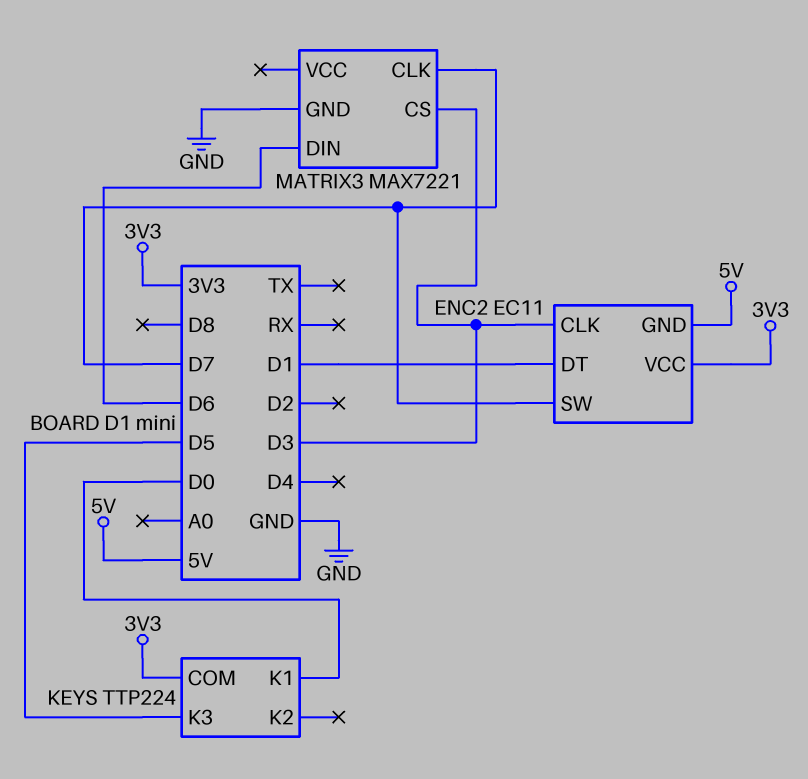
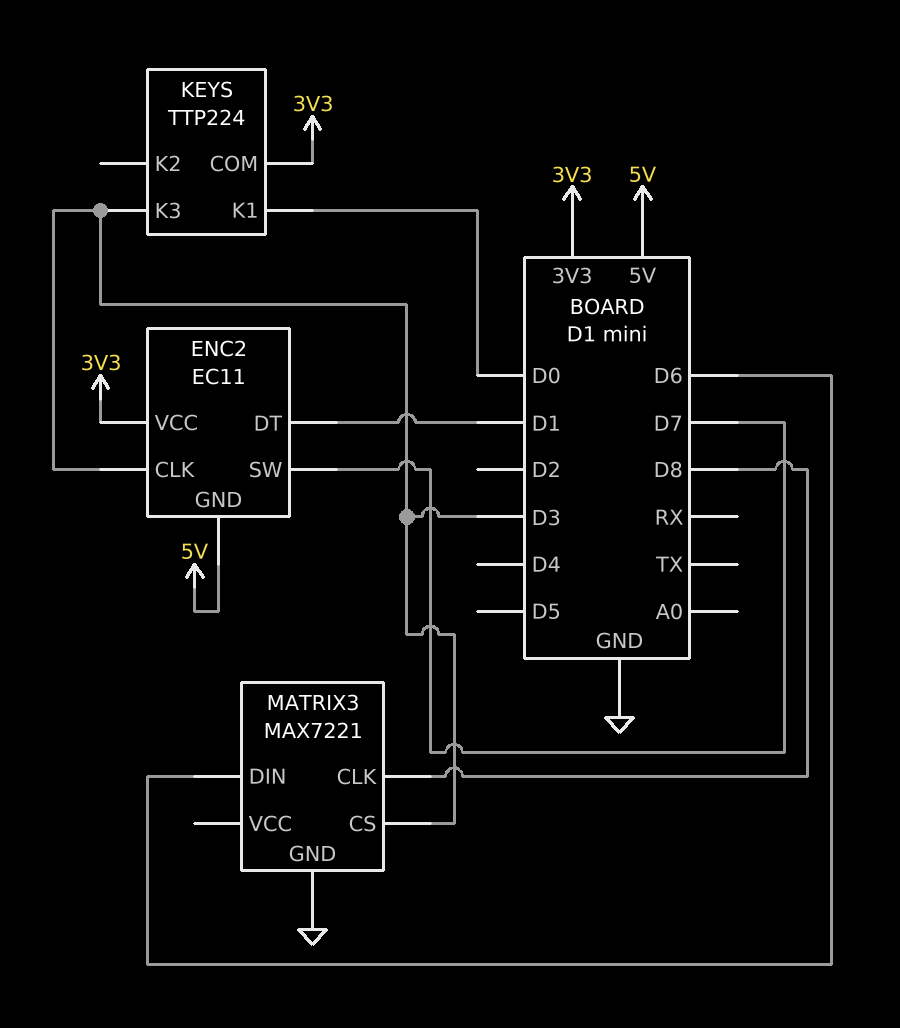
KEYS pin K3: D5 -> D3
MATRIX3 pin CLK: D7 -> D8

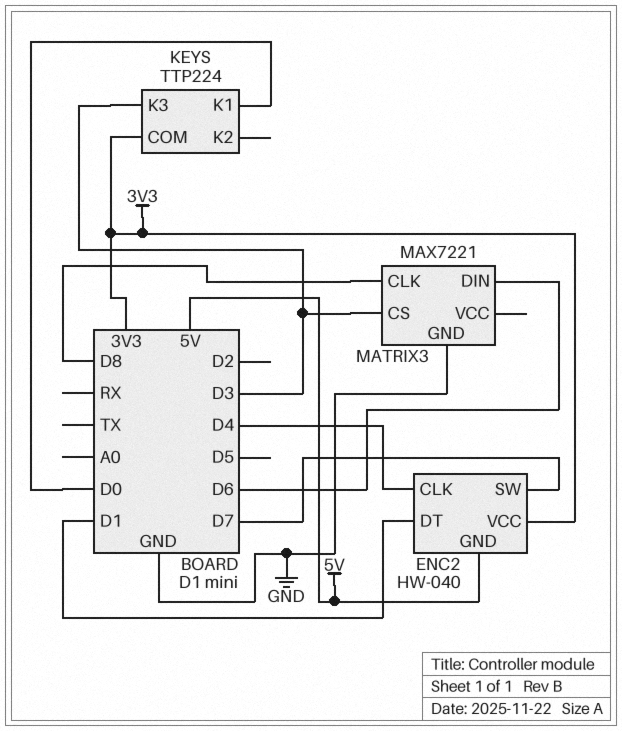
ENC2: EC11 -> HW-040
ENC2 pin CLK: D3 -> D4

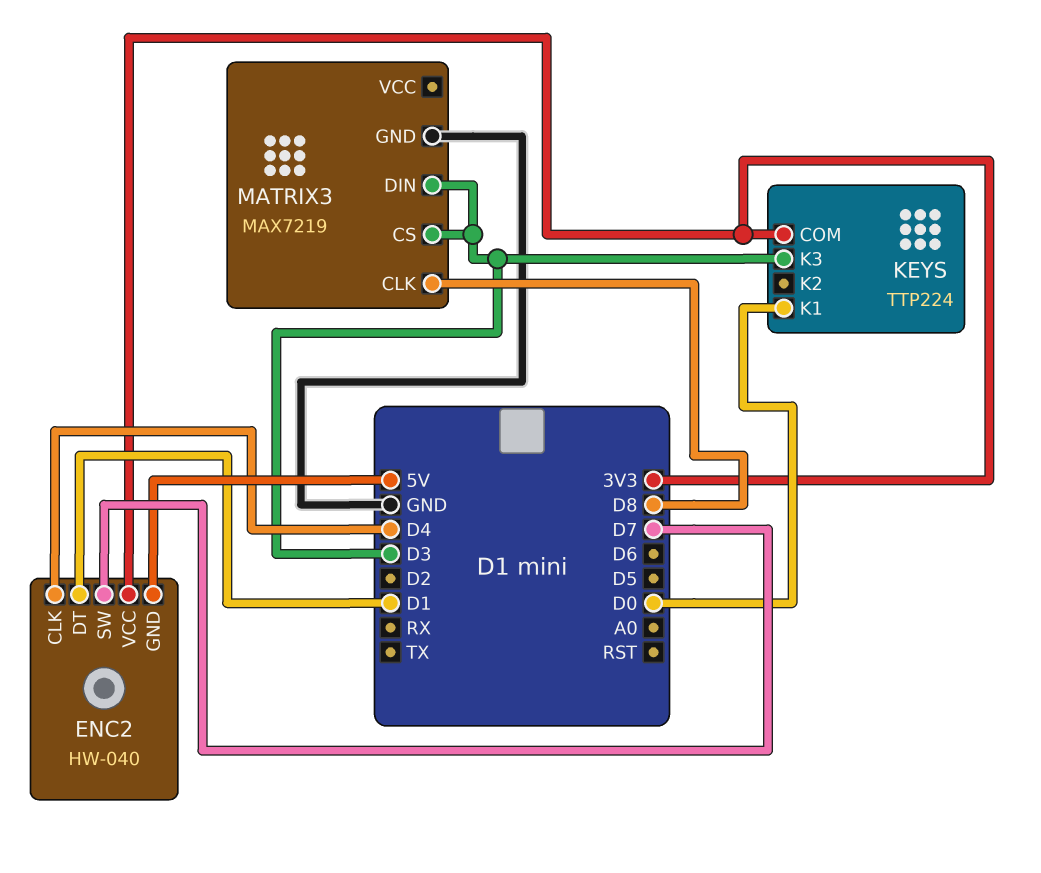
MATRIX3: MAX7221 -> MAX7219
MATRIX3 pin DIN: D6 -> D3

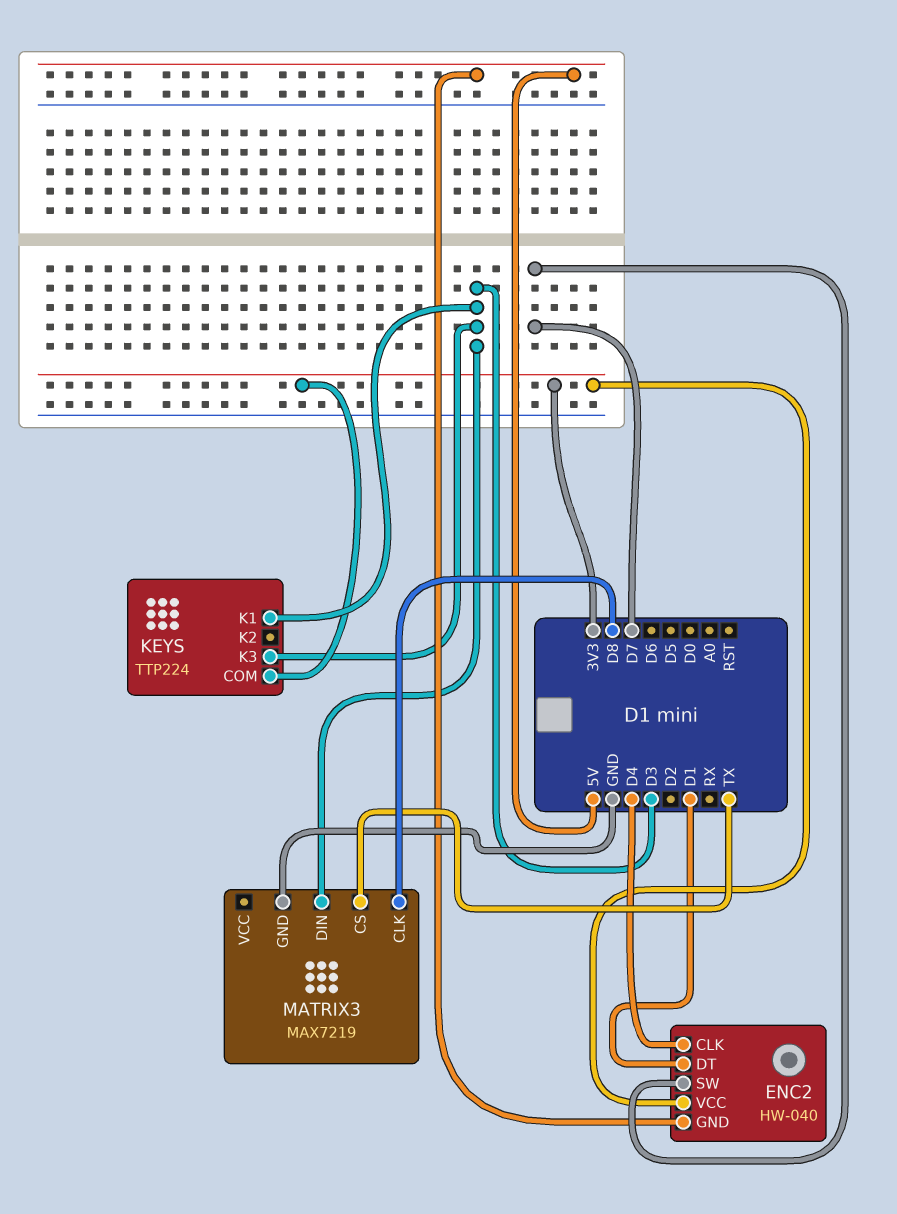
KEYS pin K1: D0 -> D3
MATRIX3 pin CS: D3 -> TX

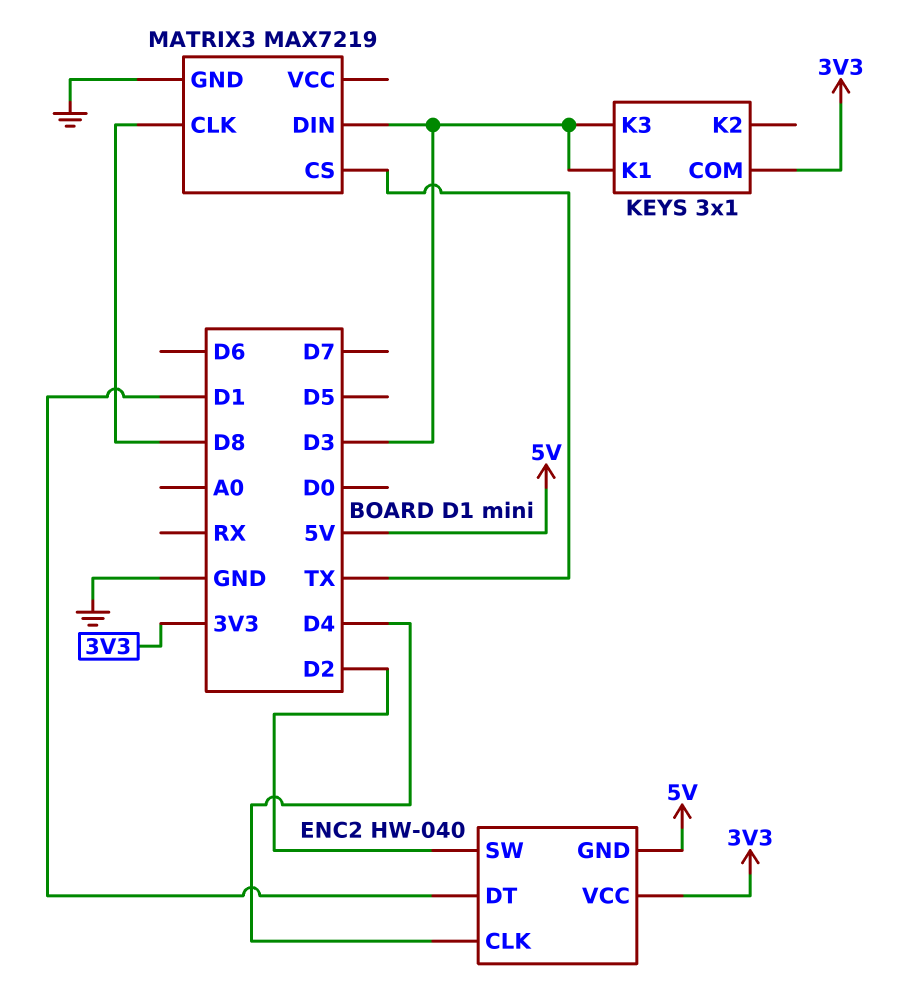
ENC2 pin SW: D7 -> D2
KEYS: TTP224 -> 3x1

